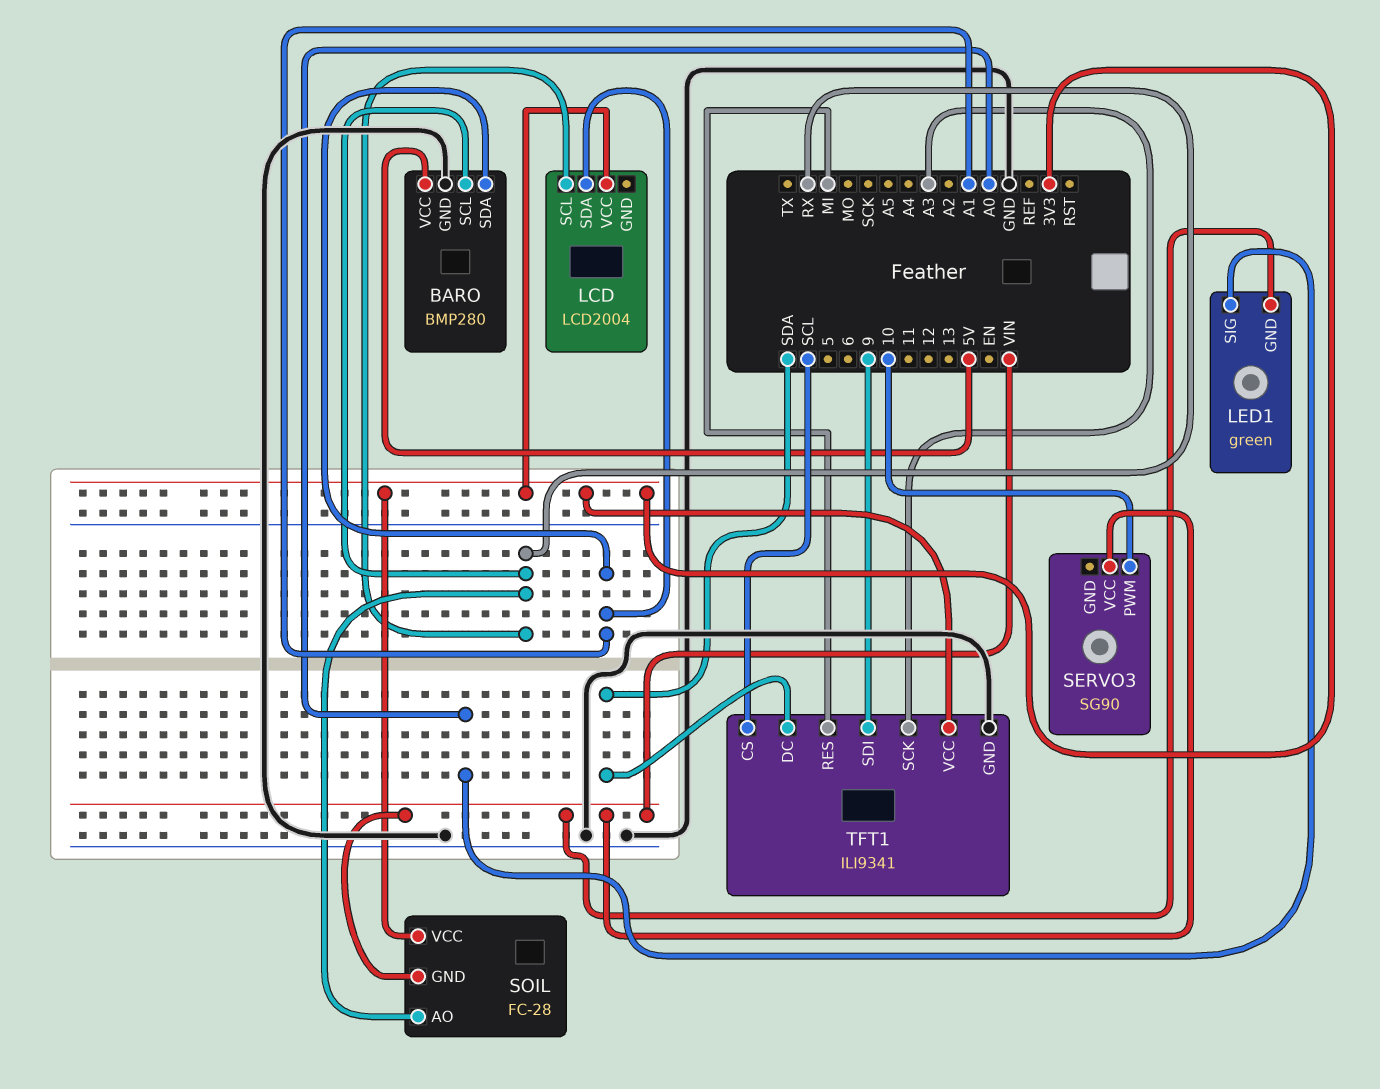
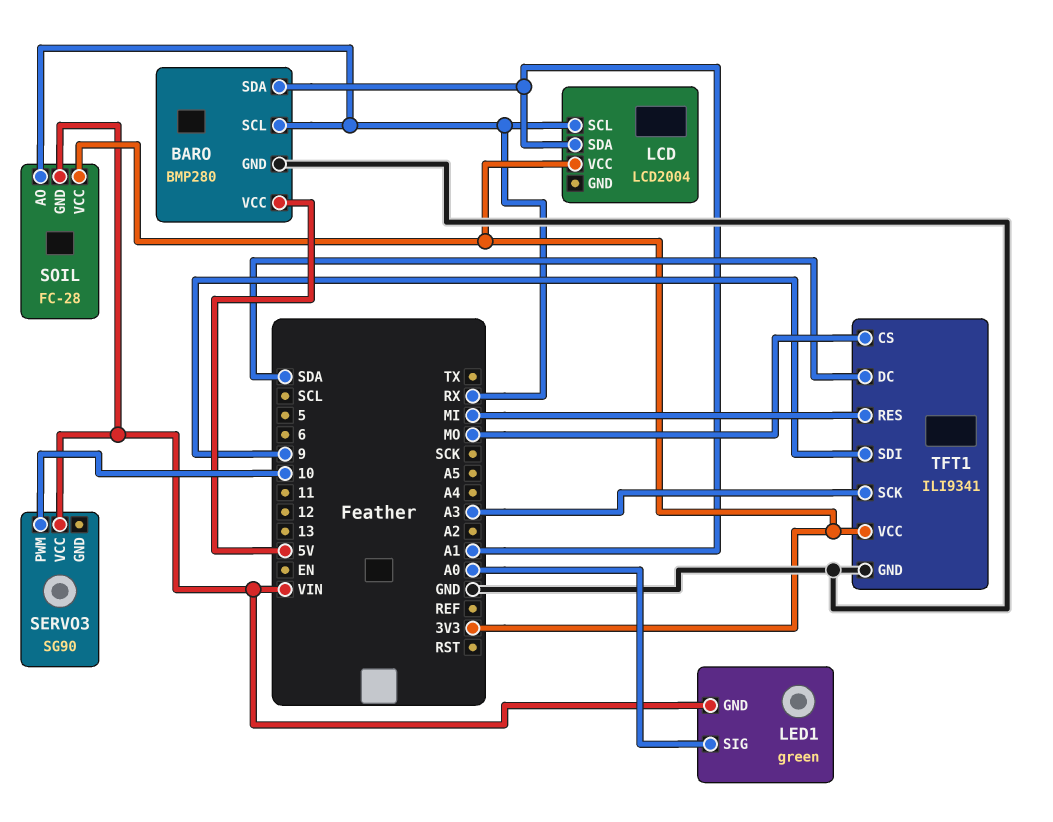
TFT1 pin CS: SCL -> MO

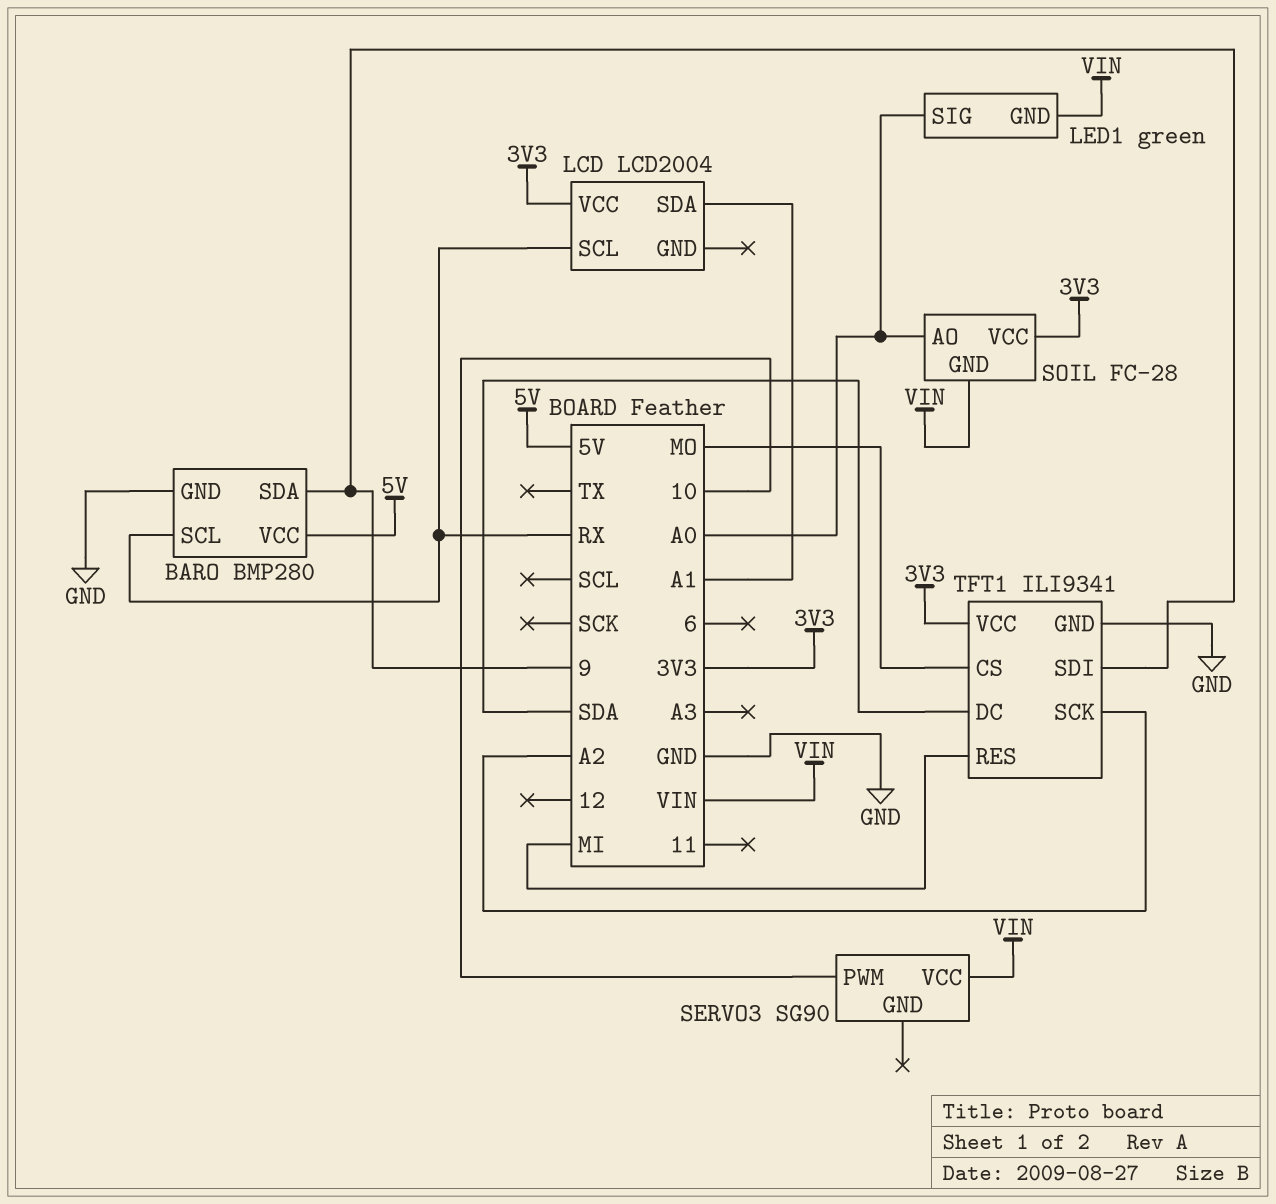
BARO pin SDA: A1 -> 9
SOIL pin AO: RX -> A0
TFT1 pin SCK: A3 -> A2

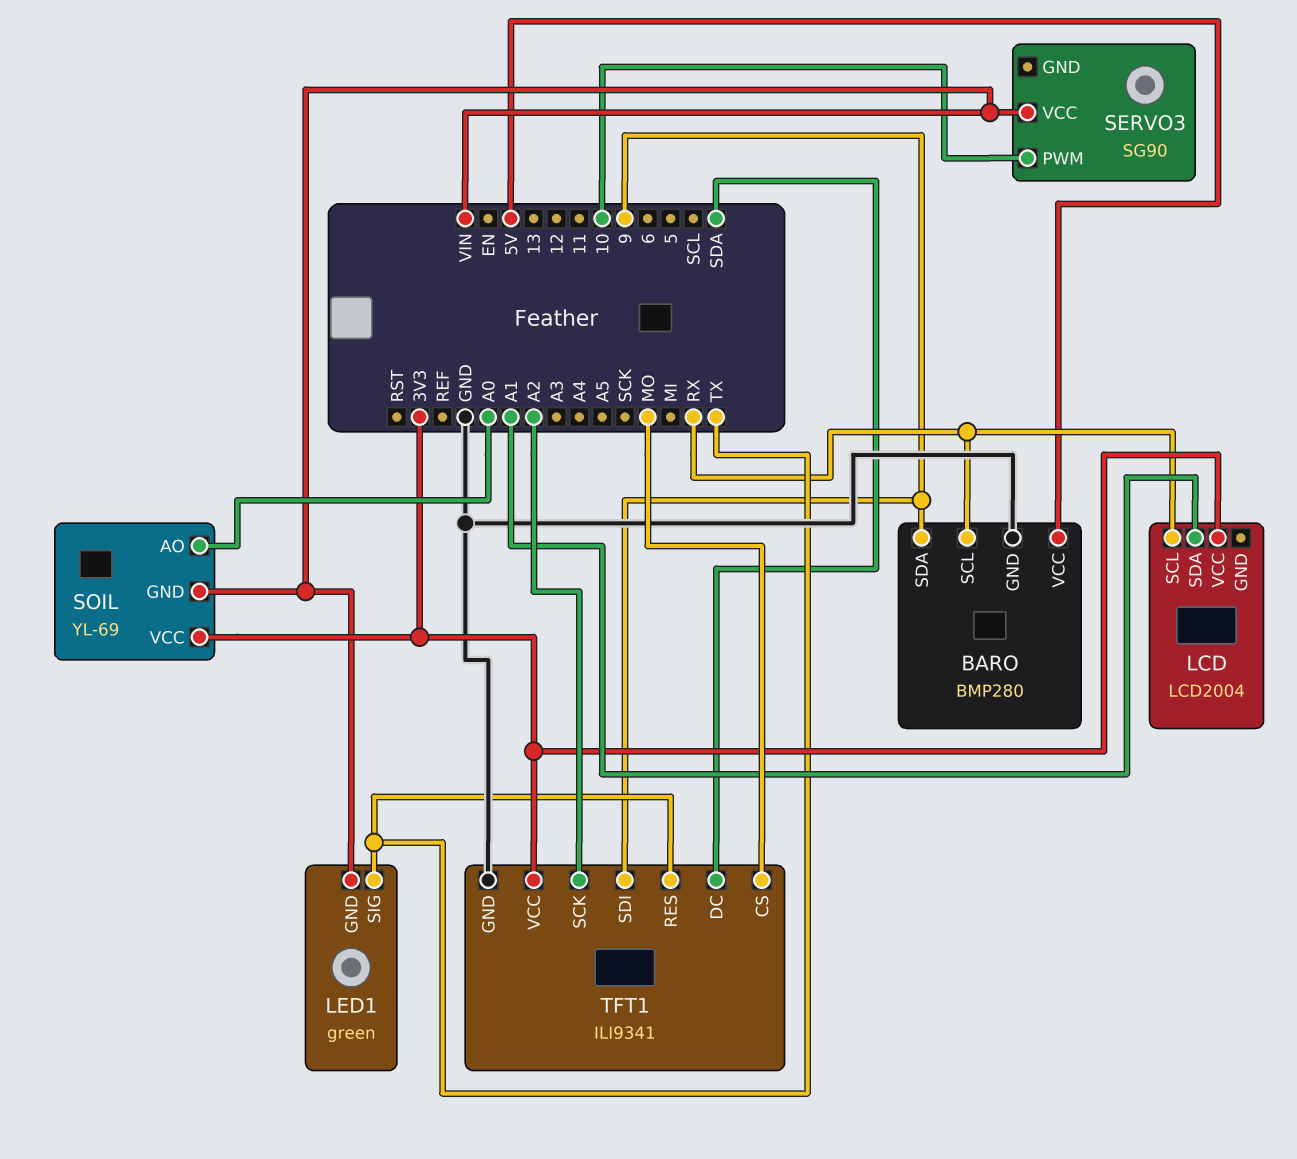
LED1 pin SIG: A0 -> TX
SOIL: FC-28 -> YL-69
TFT1 pin RES: MI -> TX

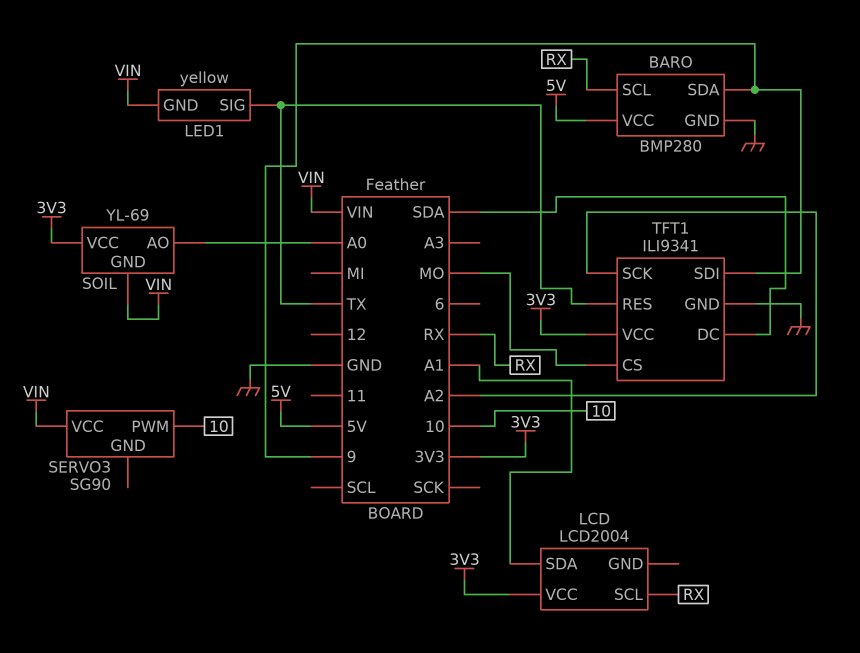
LED1: green -> yellow

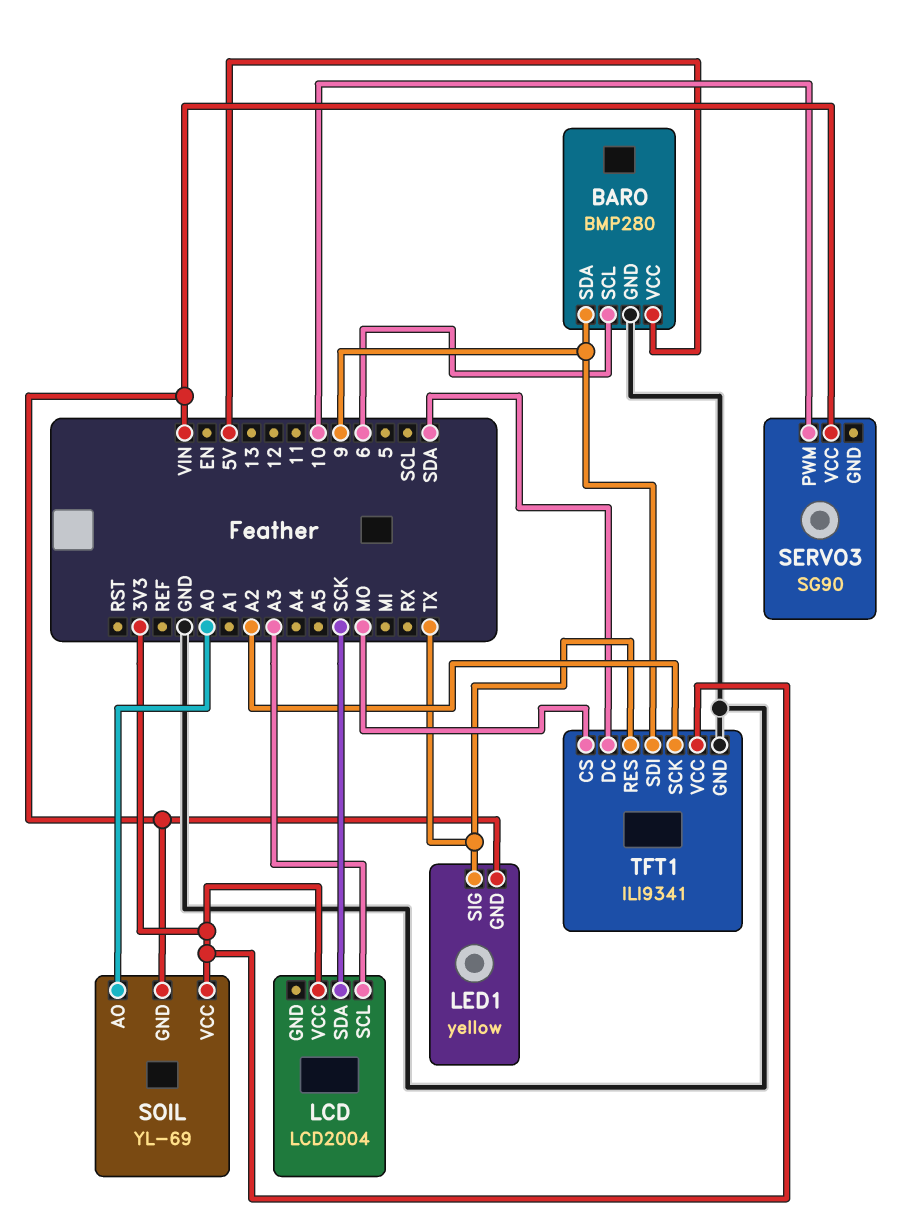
BARO pin SCL: RX -> 6
LCD pin SCL: RX -> A3
LCD pin SDA: A1 -> SCK

